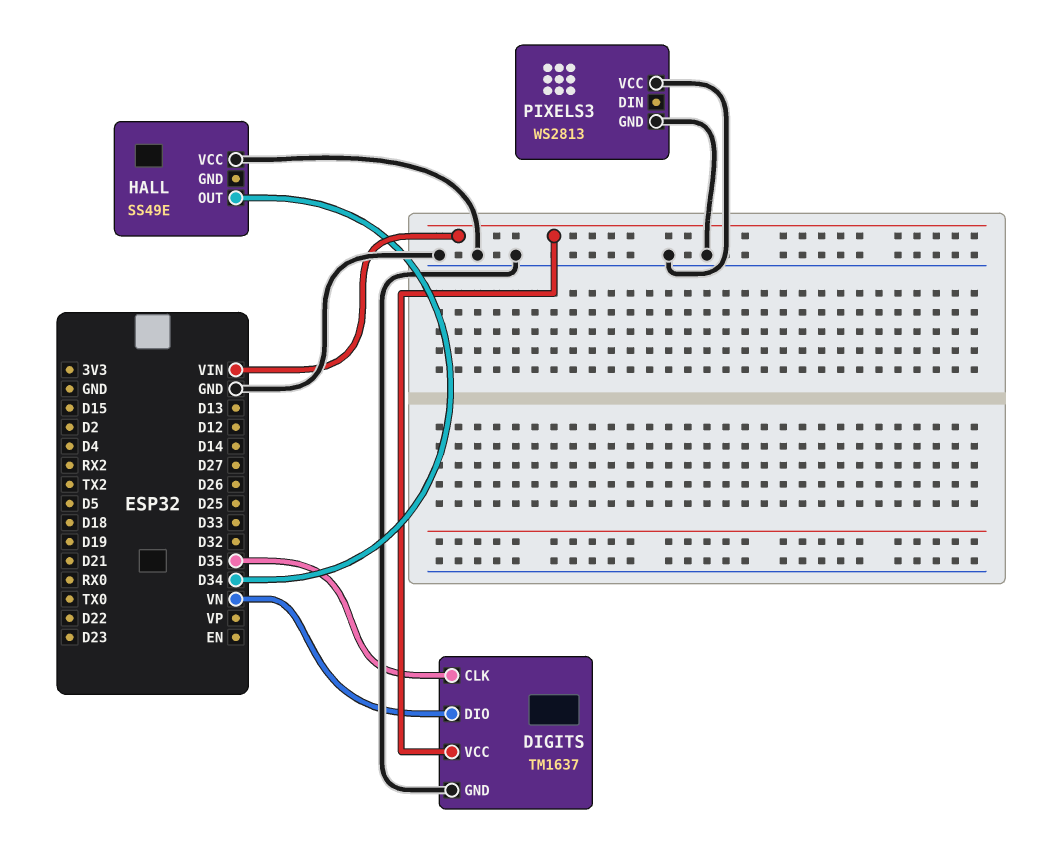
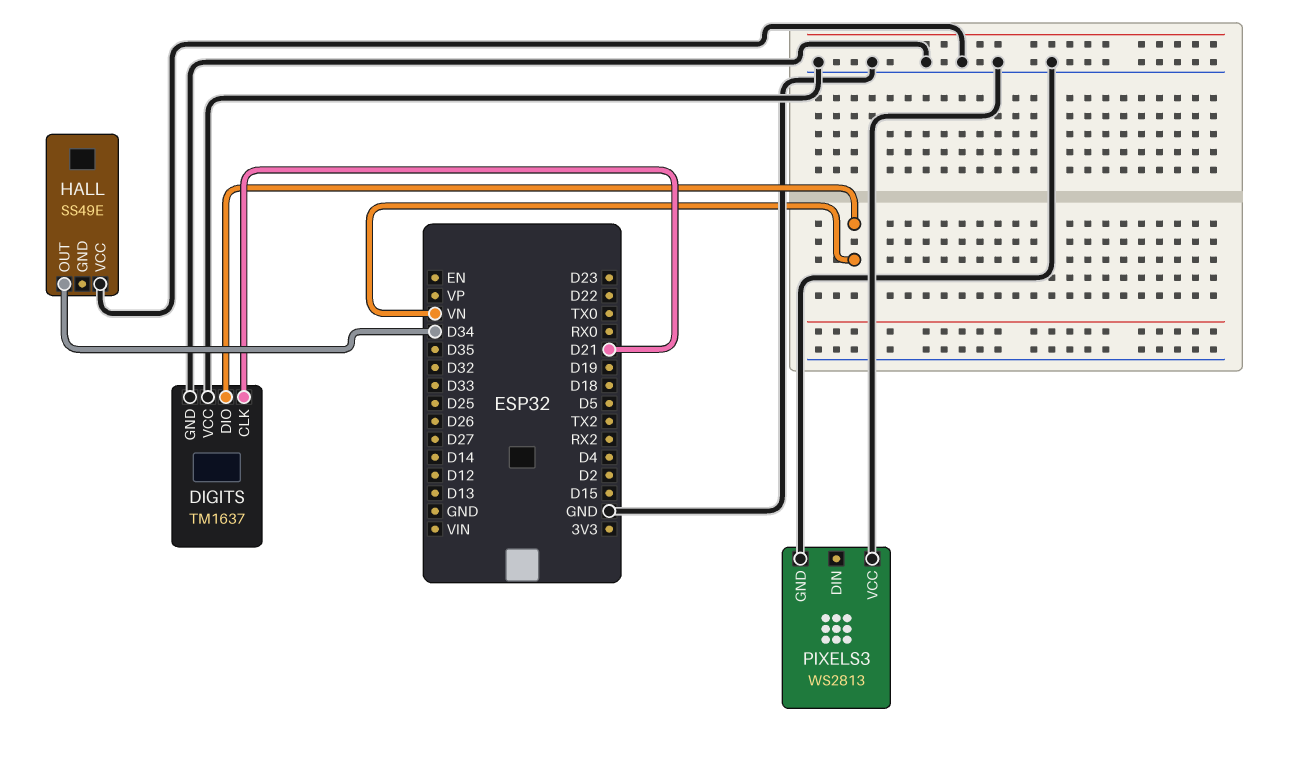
DIGITS pin CLK: D35 -> D21
DIGITS pin VCC: VIN -> GND

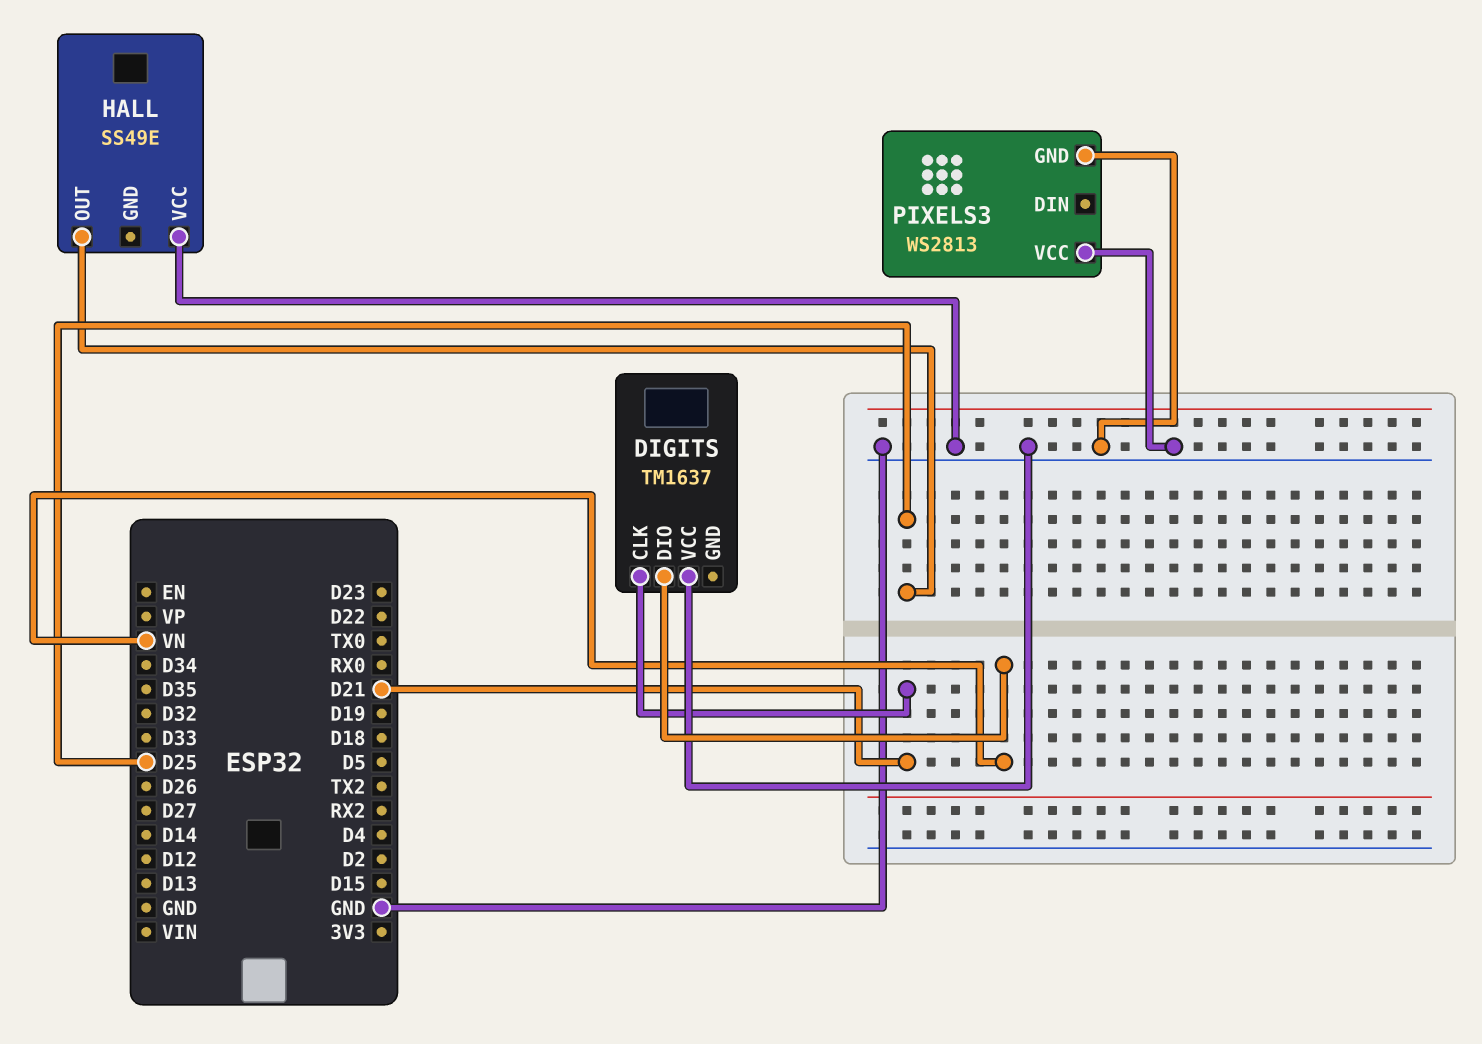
DIGITS pin GND: GND -> none
HALL pin OUT: D34 -> D25

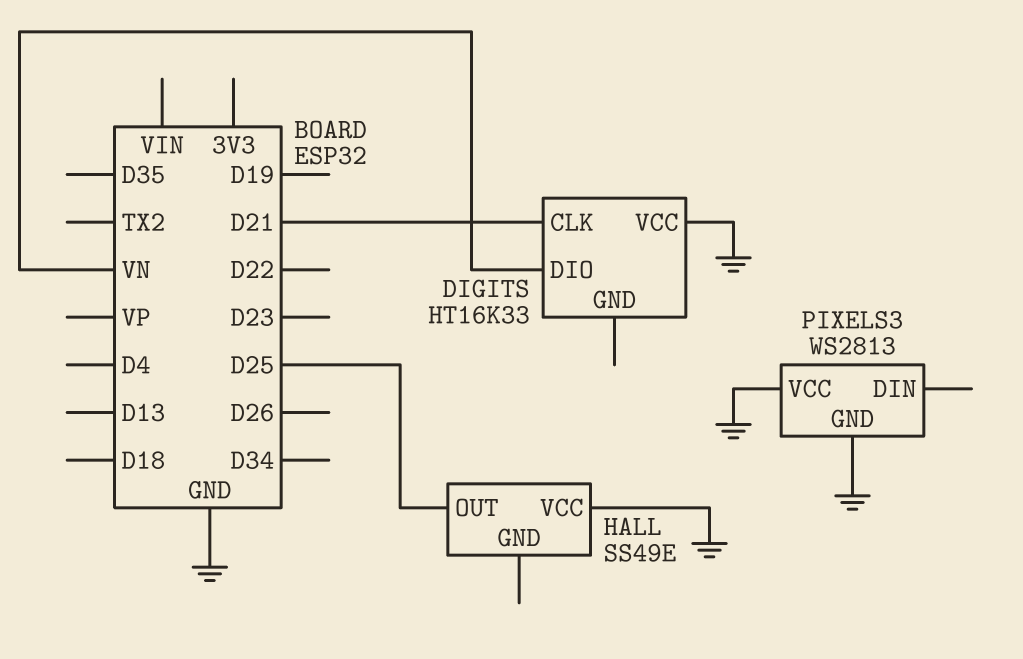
DIGITS: TM1637 -> HT16K33

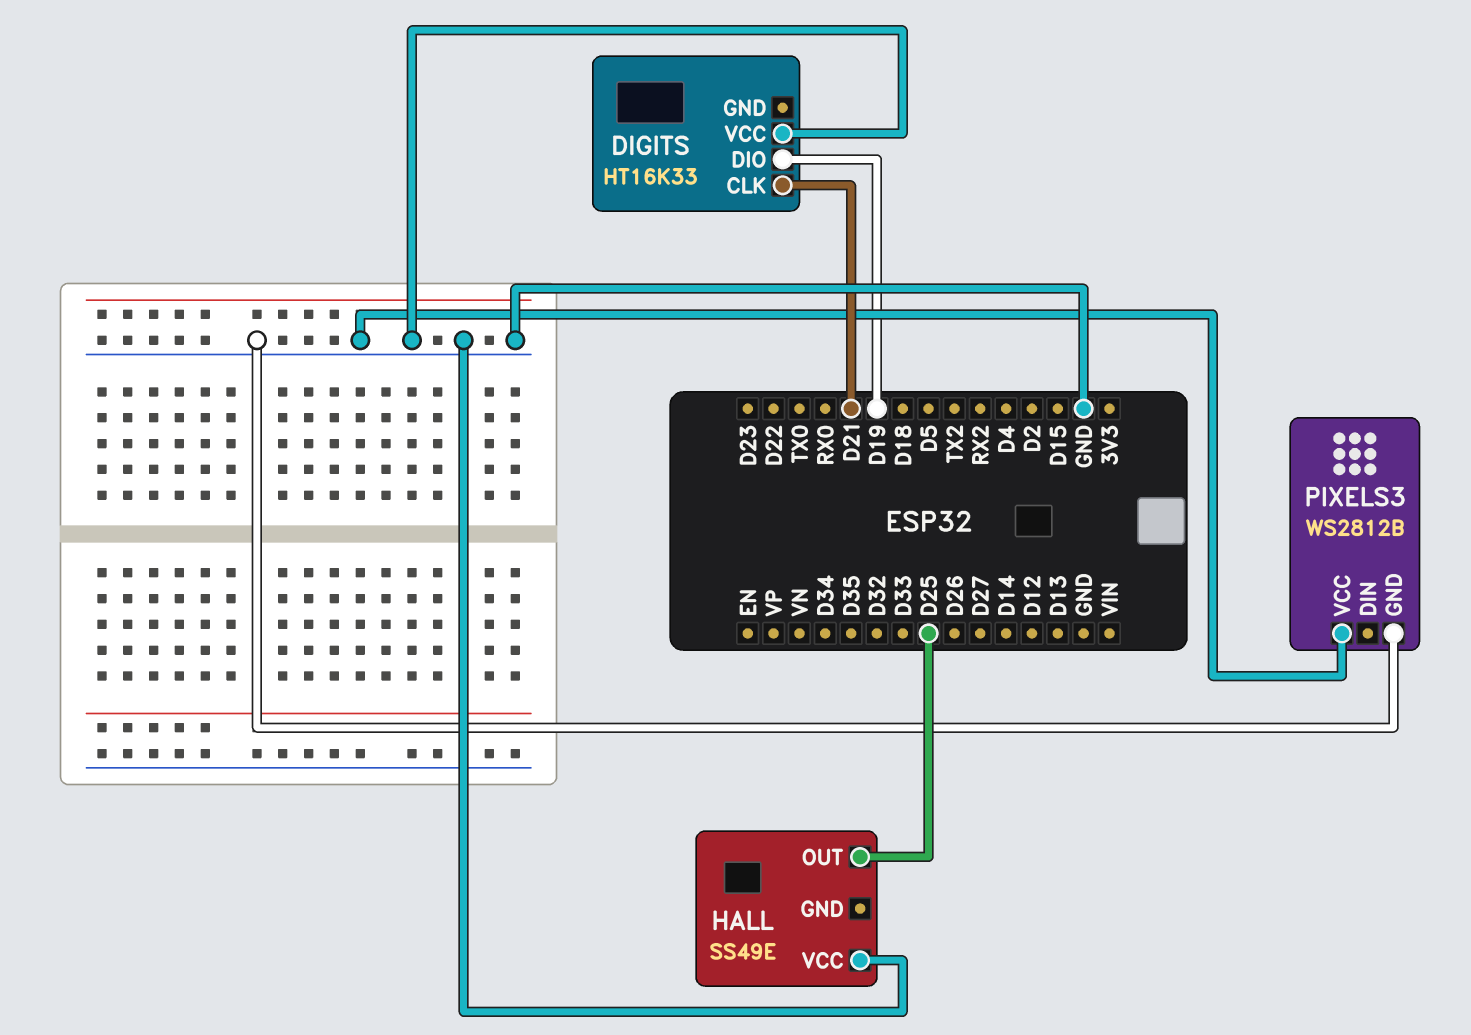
DIGITS pin DIO: VN -> D19
PIXELS3: WS2813 -> WS2812B

